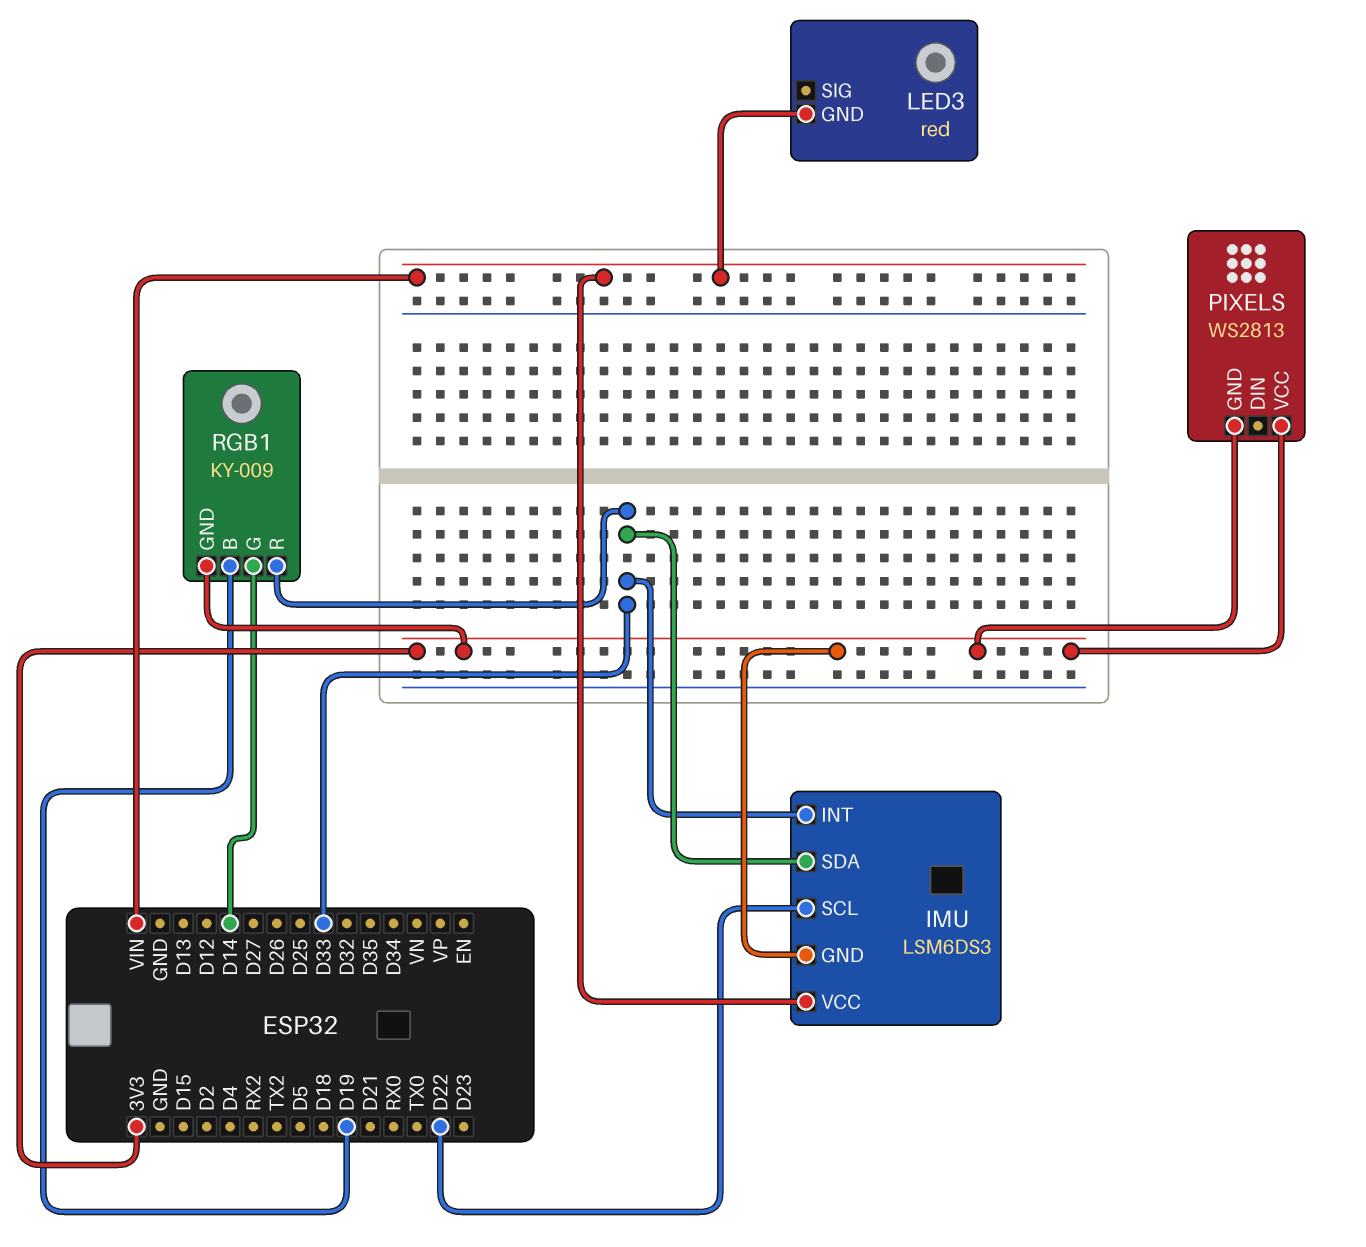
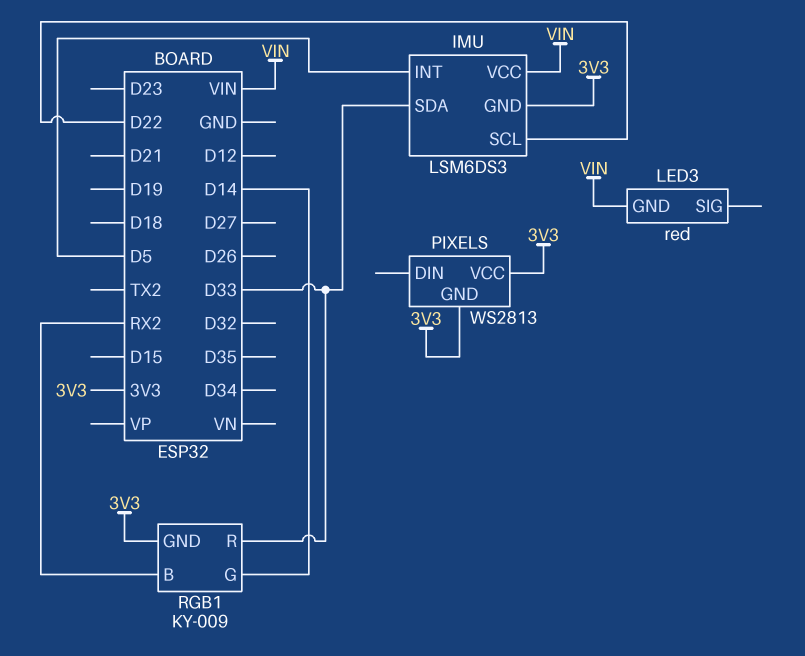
IMU pin INT: D33 -> D5
RGB1 pin B: D19 -> RX2

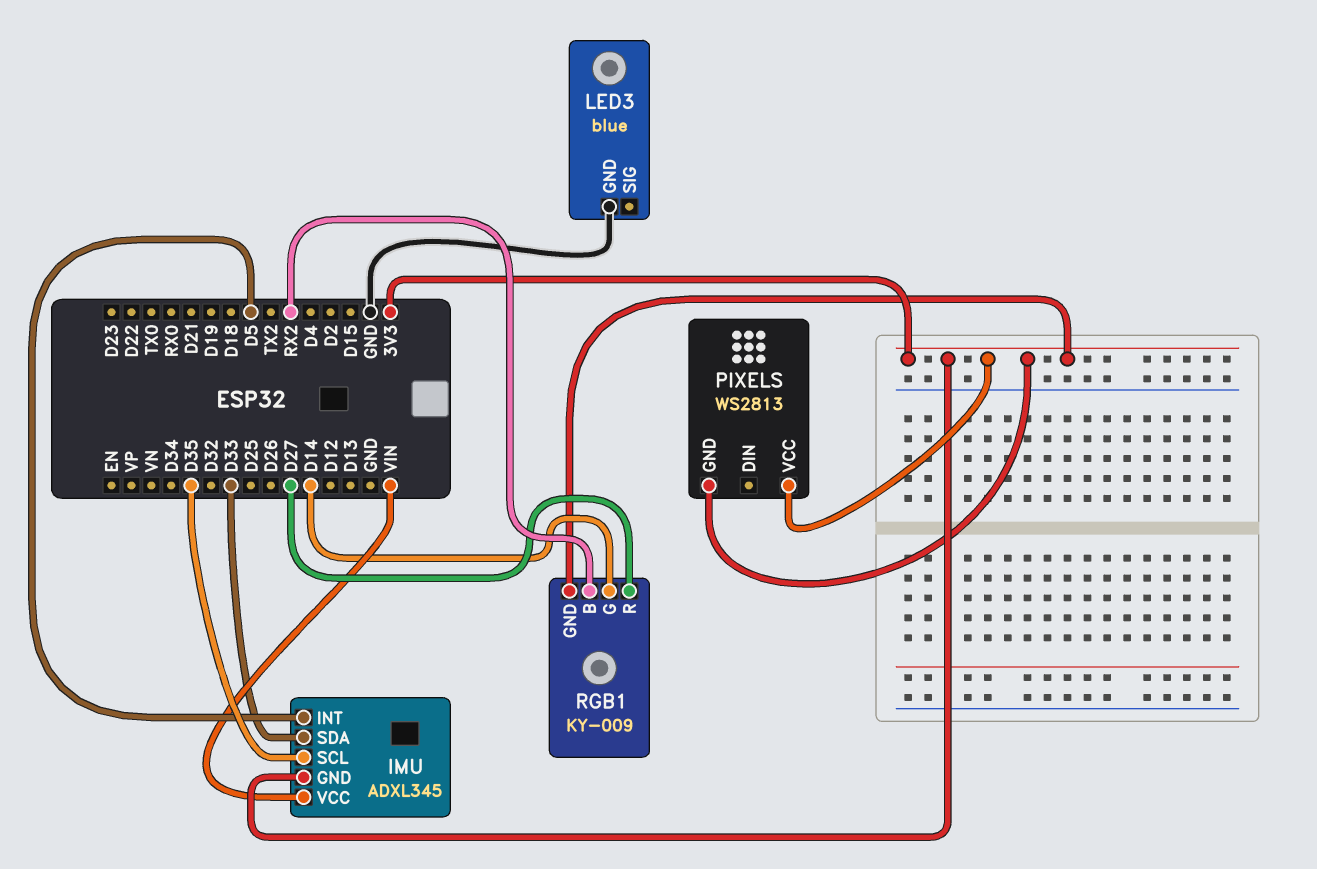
IMU: LSM6DS3 -> ADXL345
IMU pin SCL: D22 -> D35
LED3: red -> blue
LED3 pin GND: VIN -> GND
RGB1 pin R: D33 -> D27

